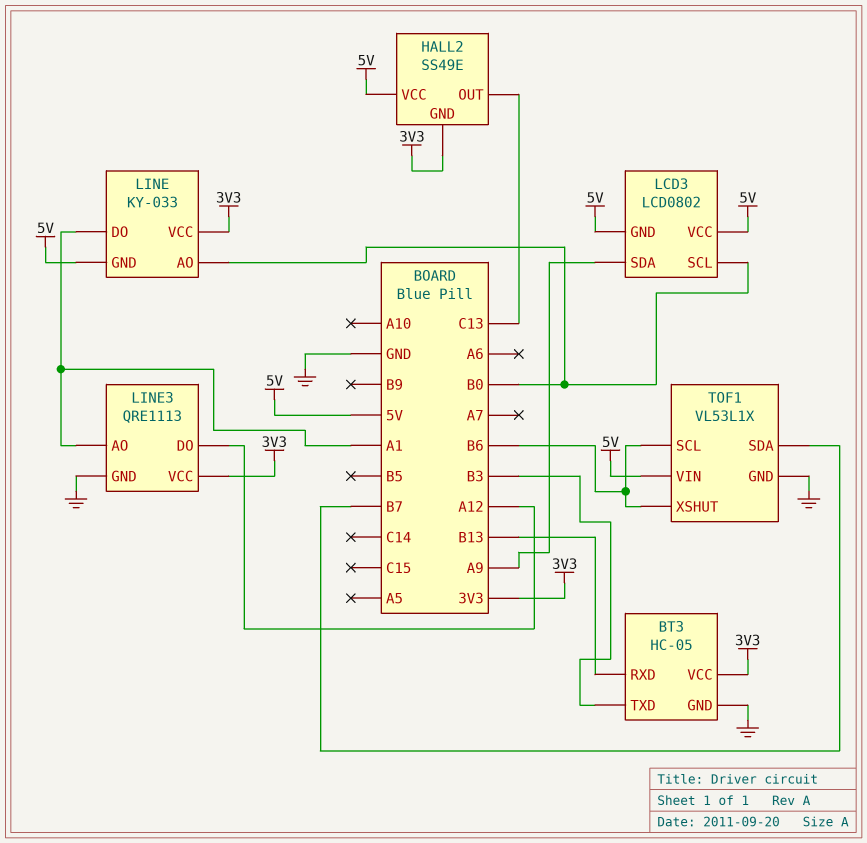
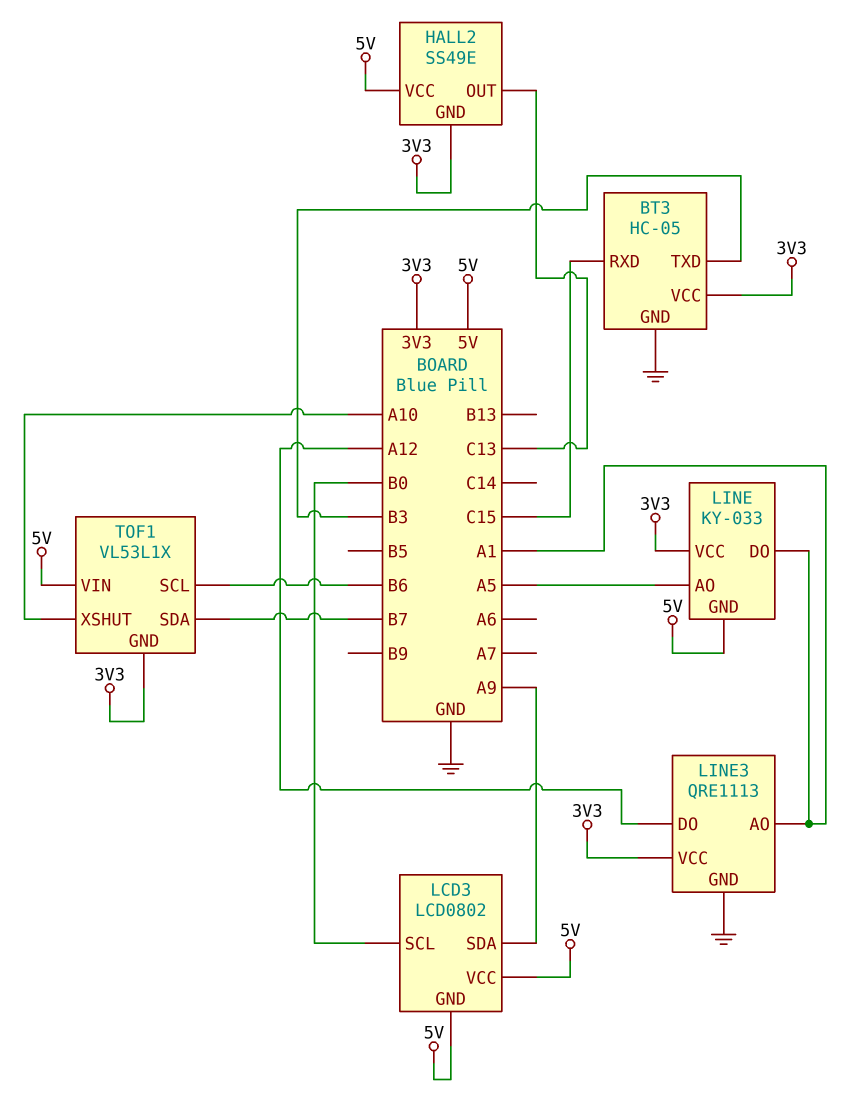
BT3 pin RXD: B13 -> C15
LINE pin AO: B0 -> A5
TOF1 pin GND: GND -> 3V3
TOF1 pin XSHUT: B6 -> A10

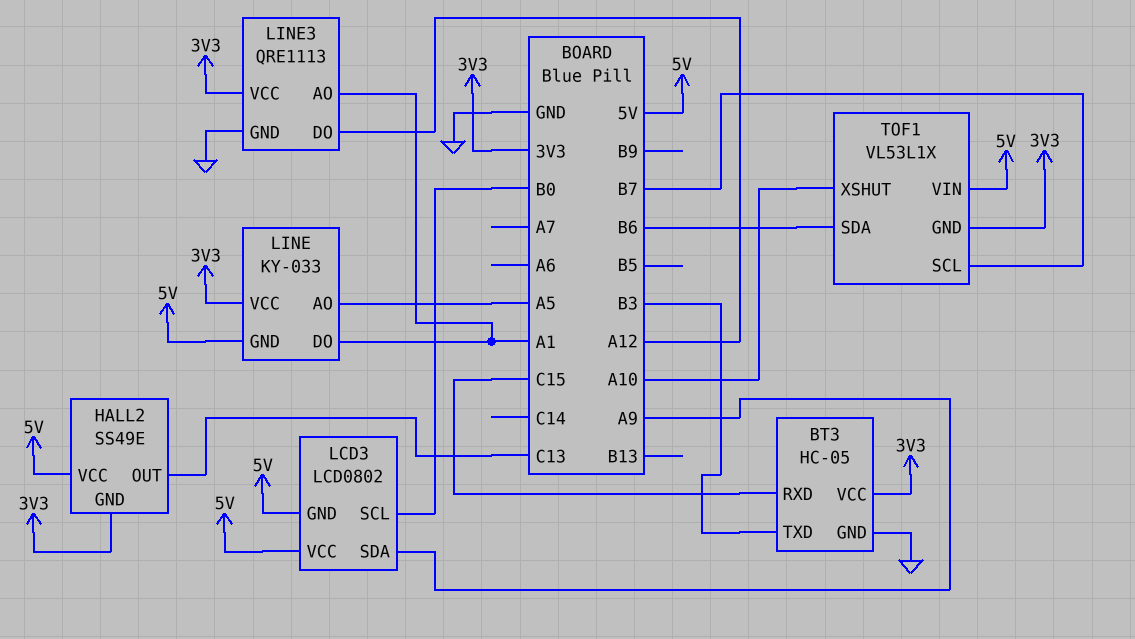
TOF1 pin SCL: B6 -> B7
TOF1 pin SDA: B7 -> B6

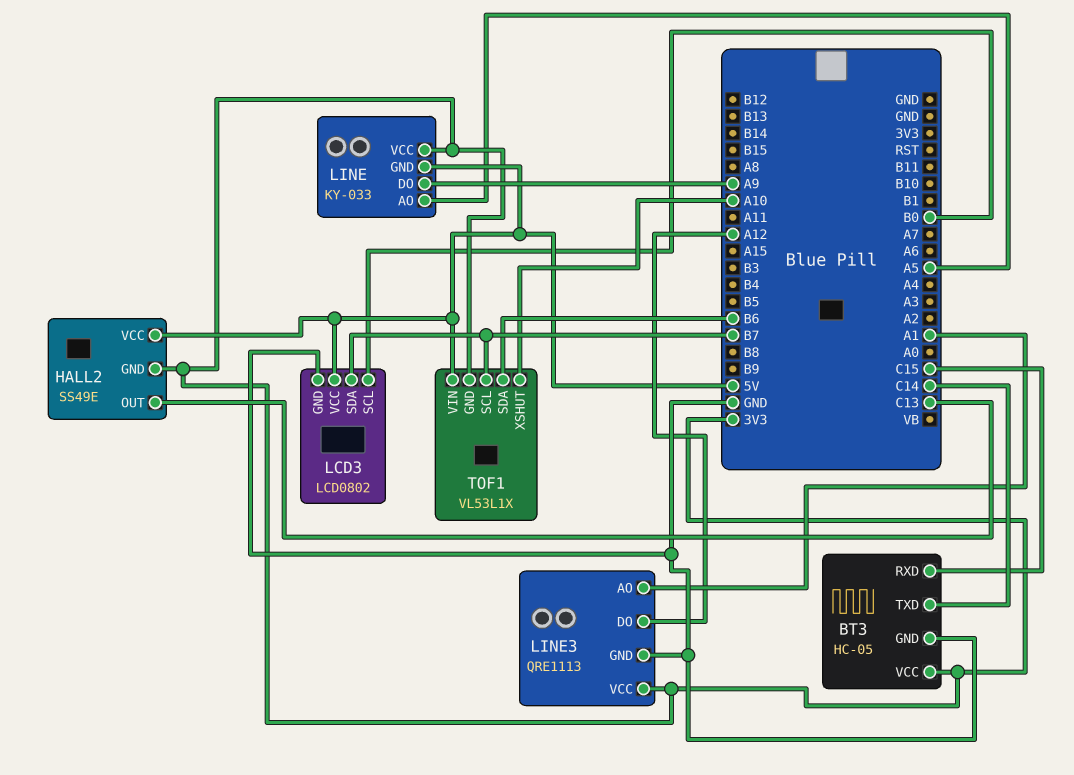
BT3 pin TXD: B3 -> C14
LCD3 pin GND: 5V -> GND
LCD3 pin SDA: A9 -> B7
LINE pin DO: A1 -> A9

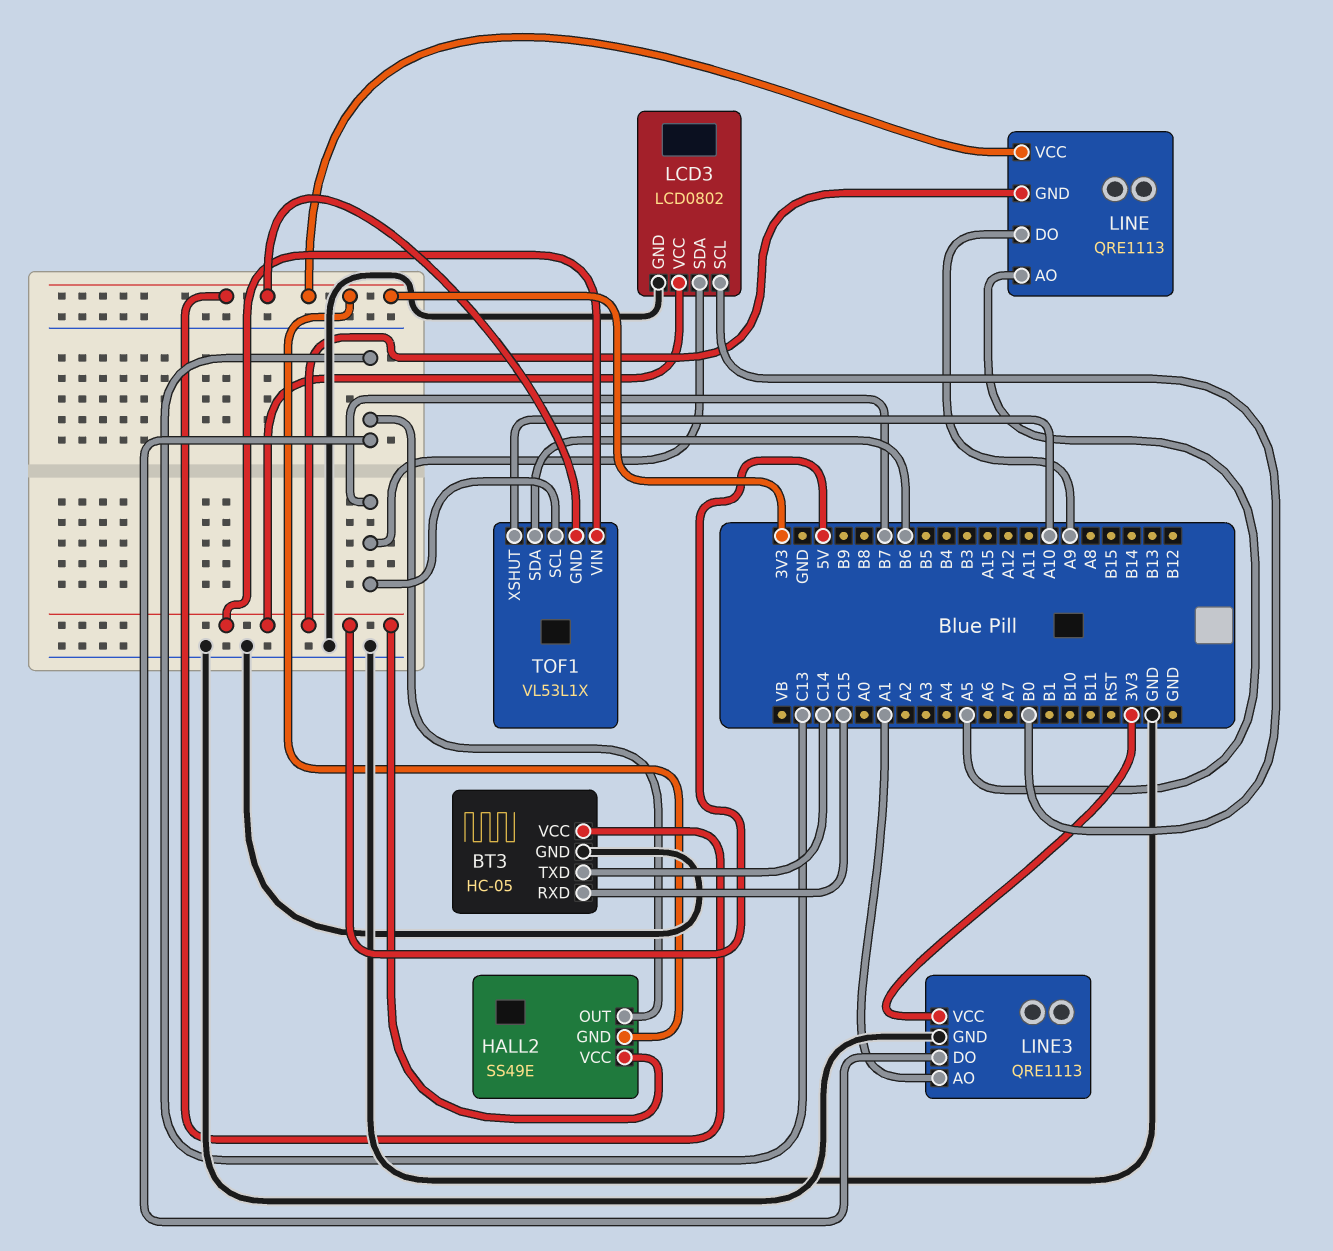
LINE: KY-033 -> QRE1113
LINE3 pin DO: A12 -> C13

